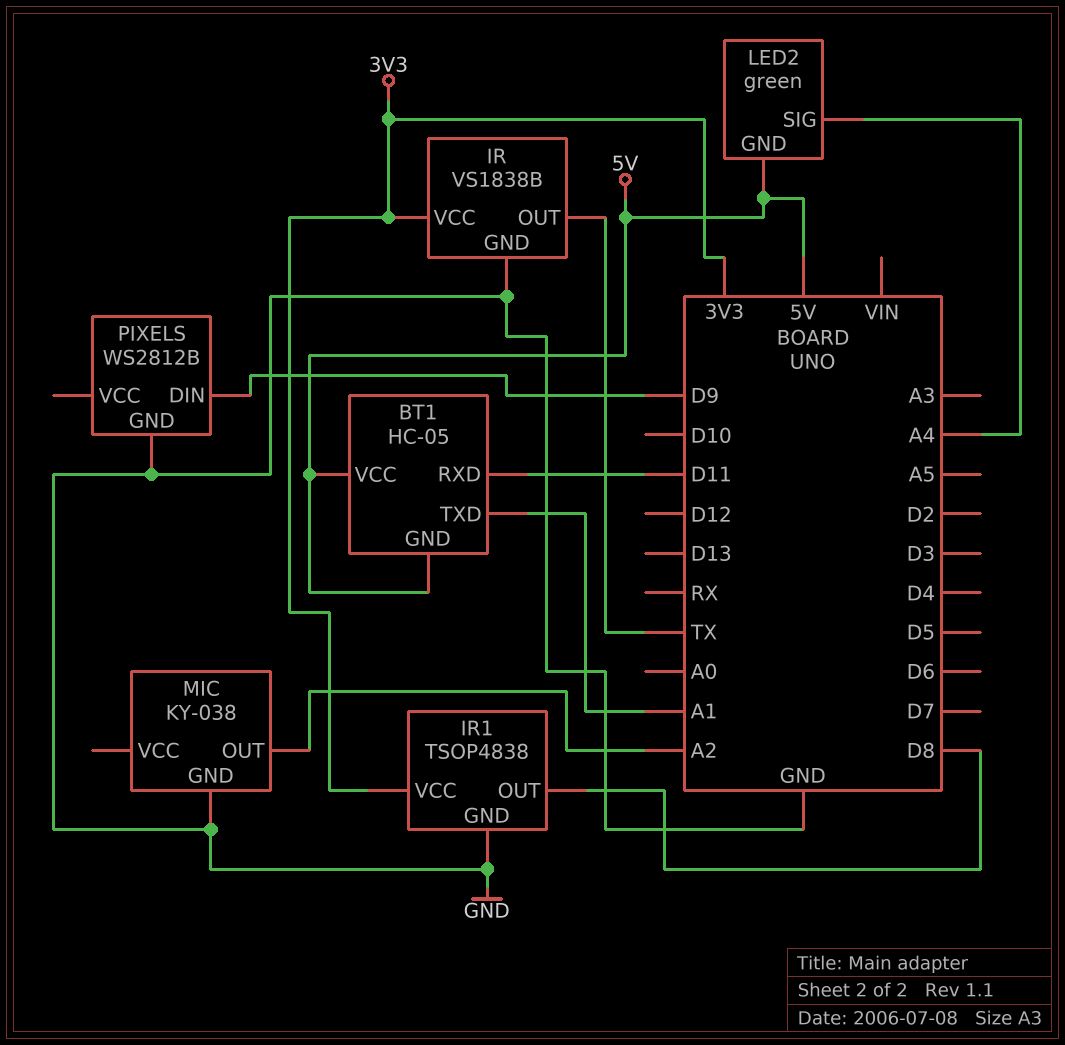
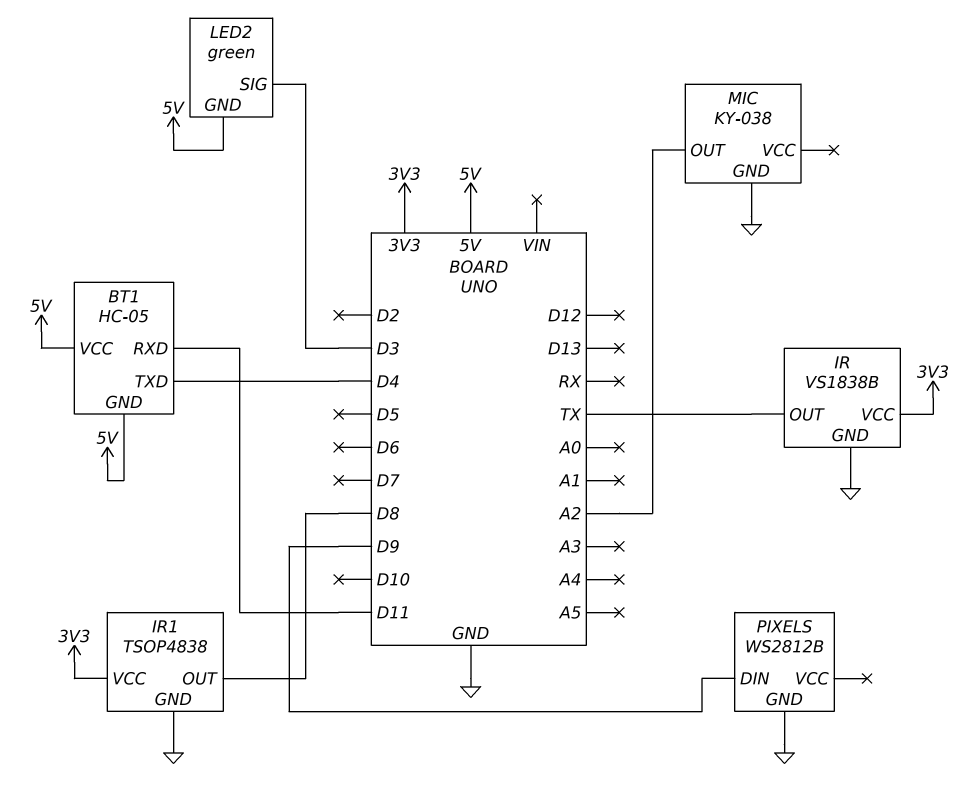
BT1 pin TXD: A1 -> D4
LED2 pin SIG: A4 -> D3

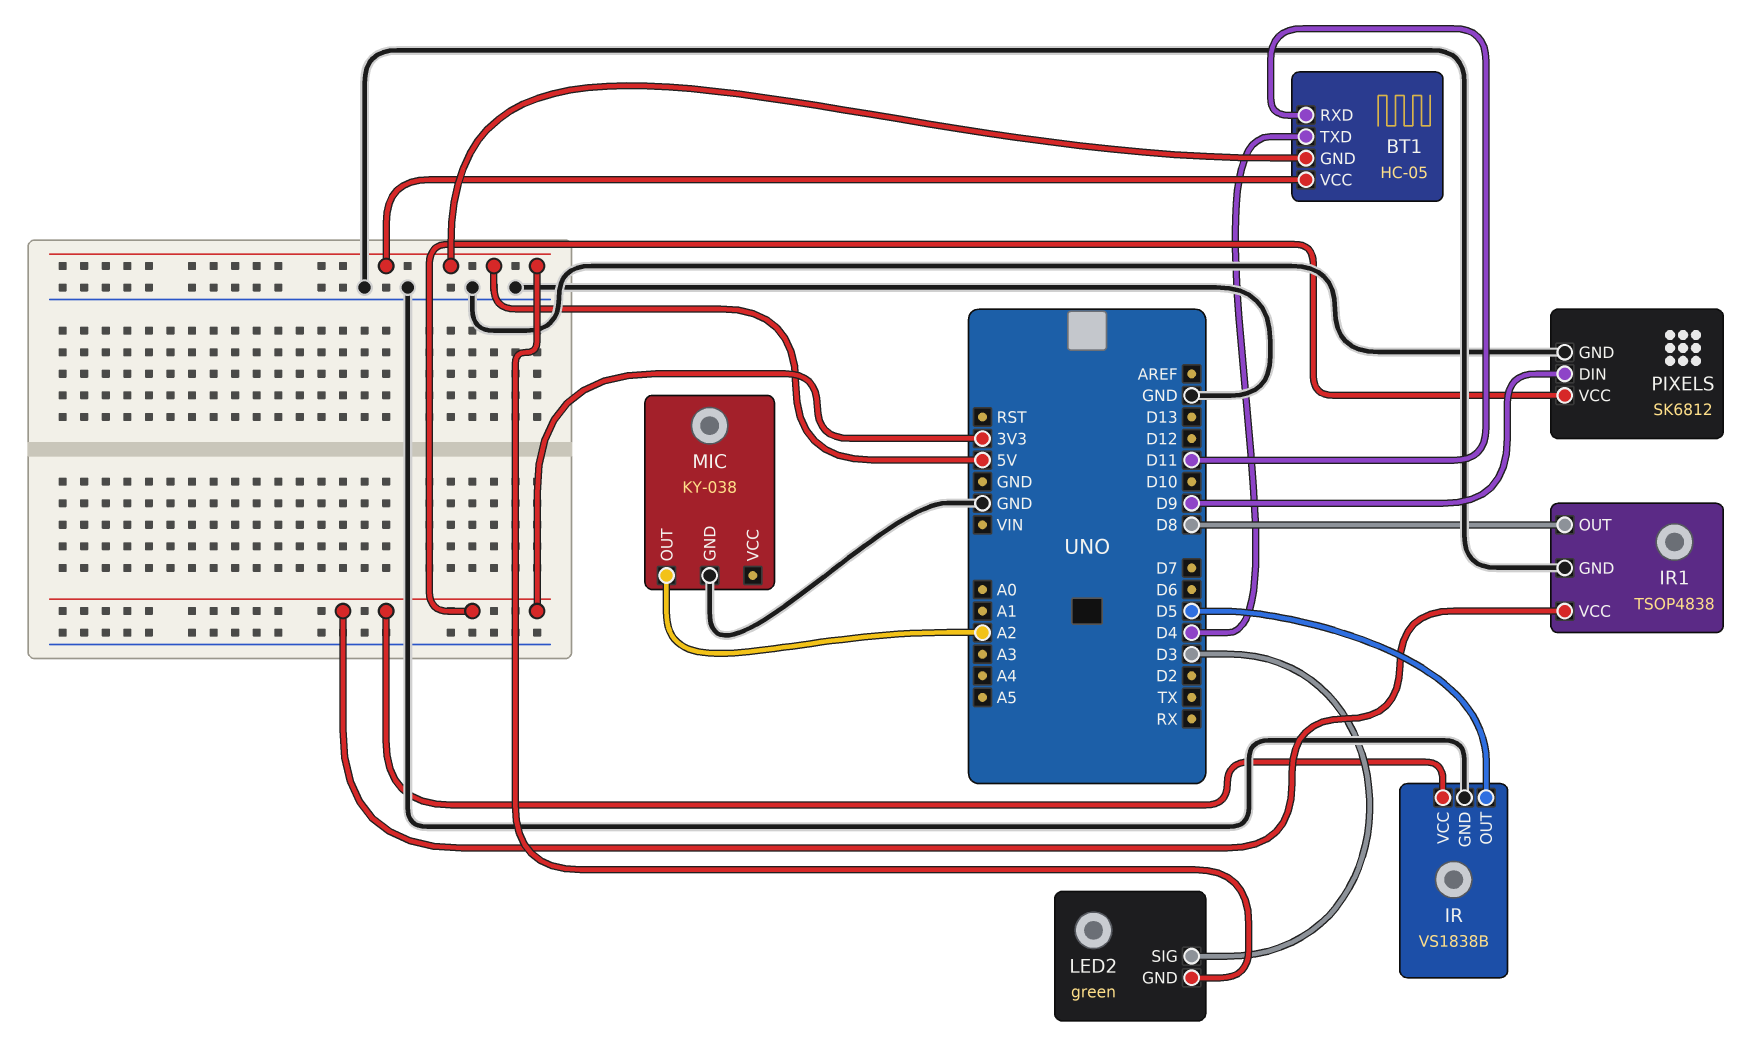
IR pin OUT: TX -> D5
PIXELS: WS2812B -> SK6812
PIXELS pin VCC: none -> 3V3

